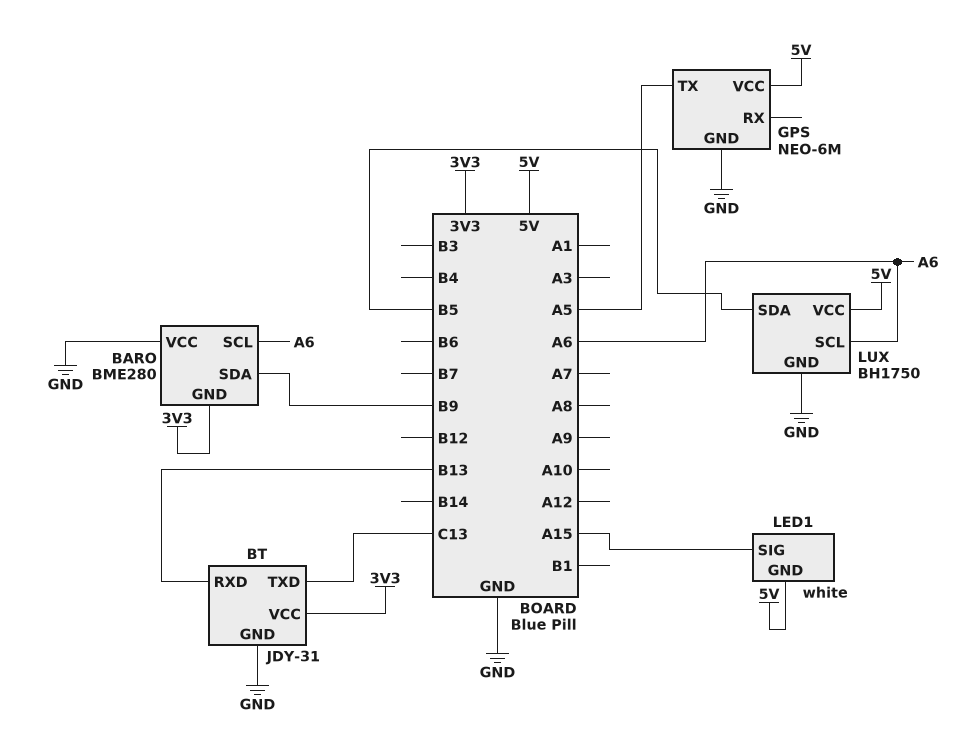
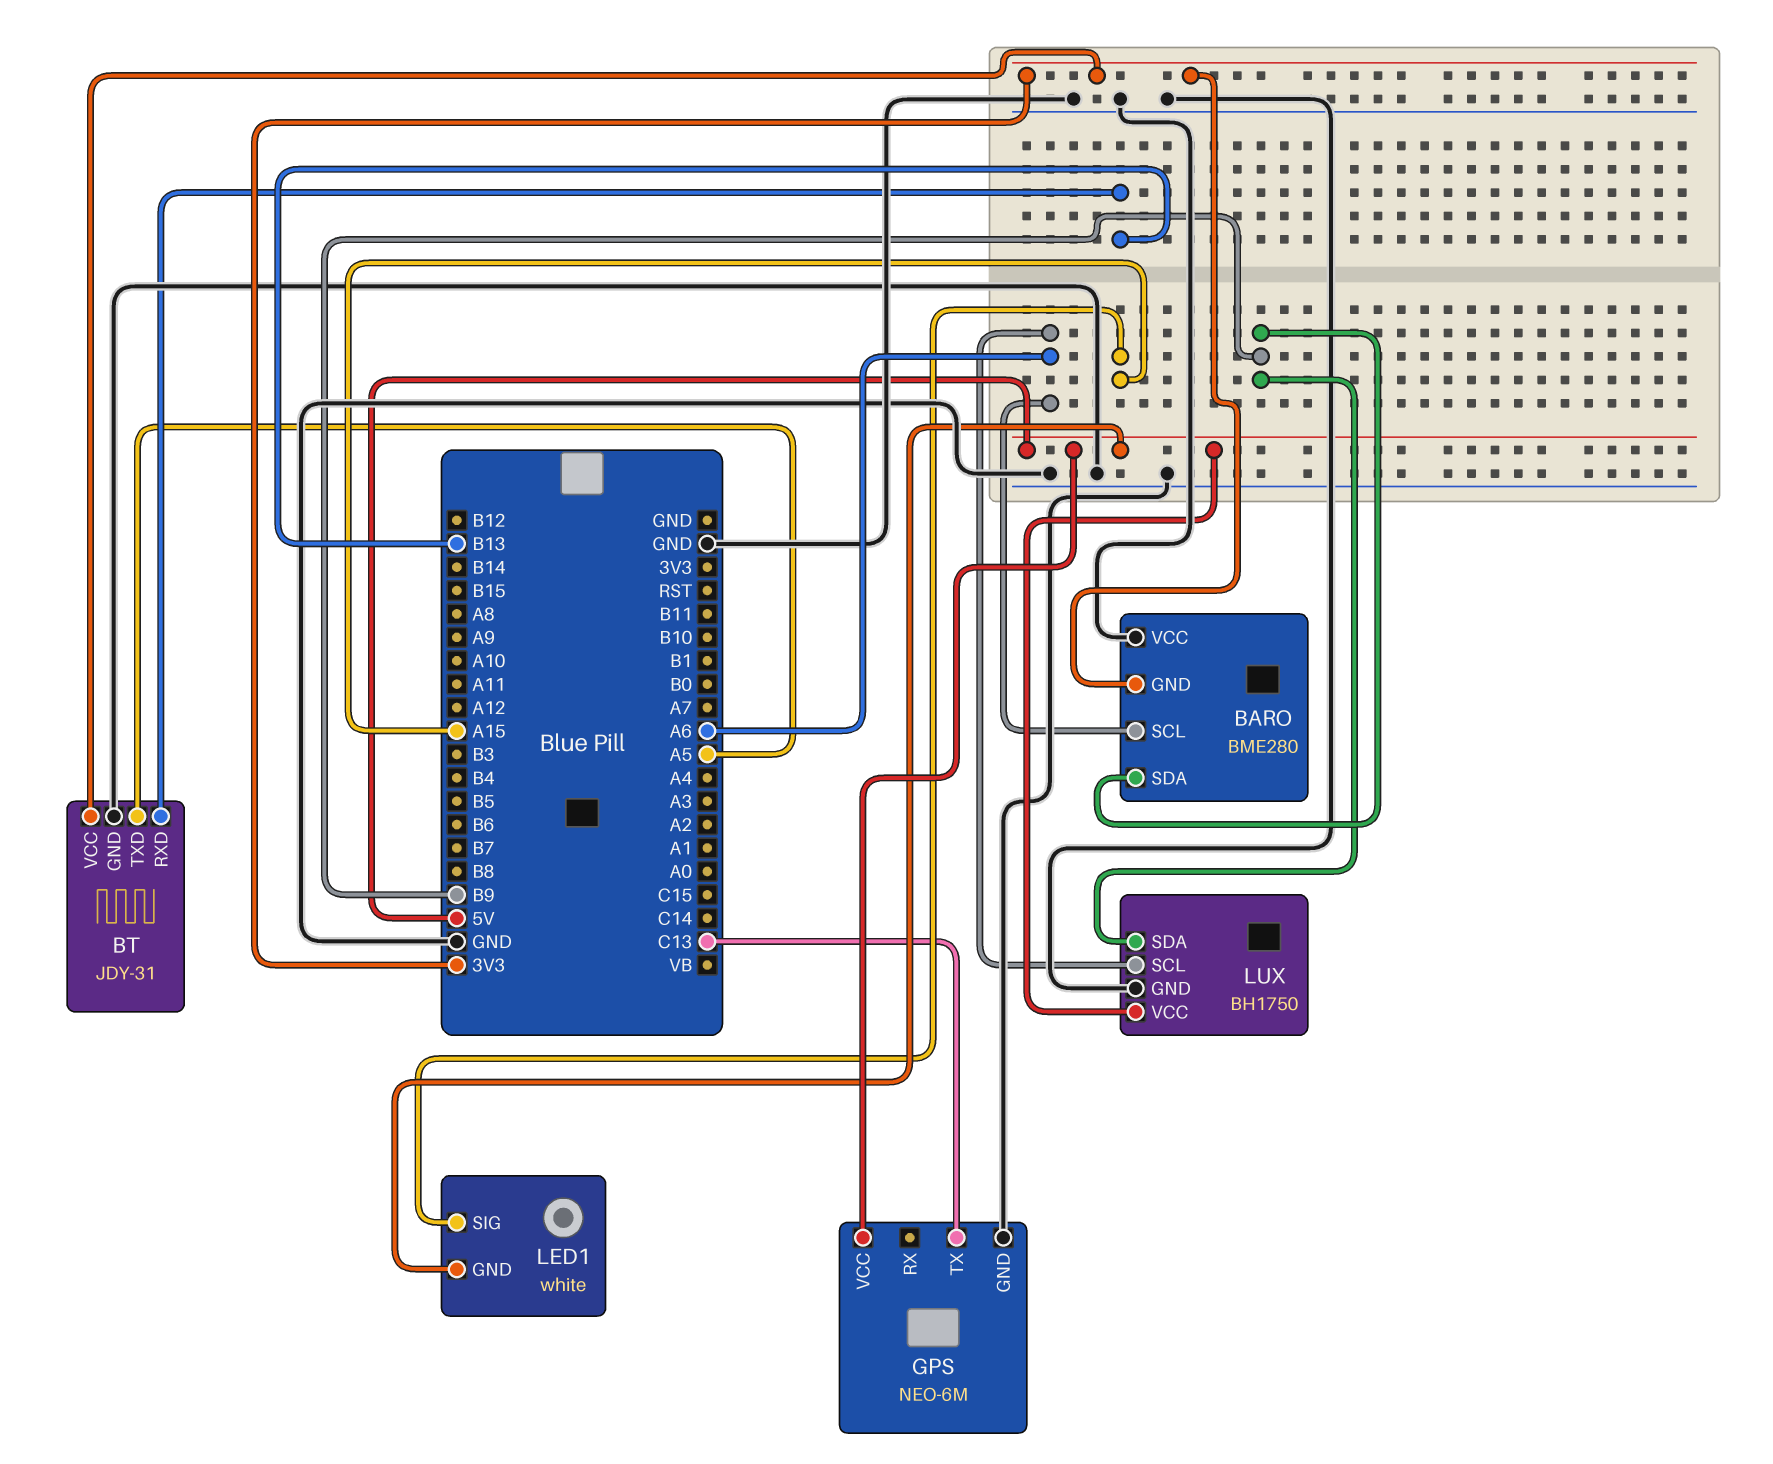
BT pin TXD: C13 -> A5
GPS pin TX: A5 -> C13
LUX pin SDA: B5 -> B9

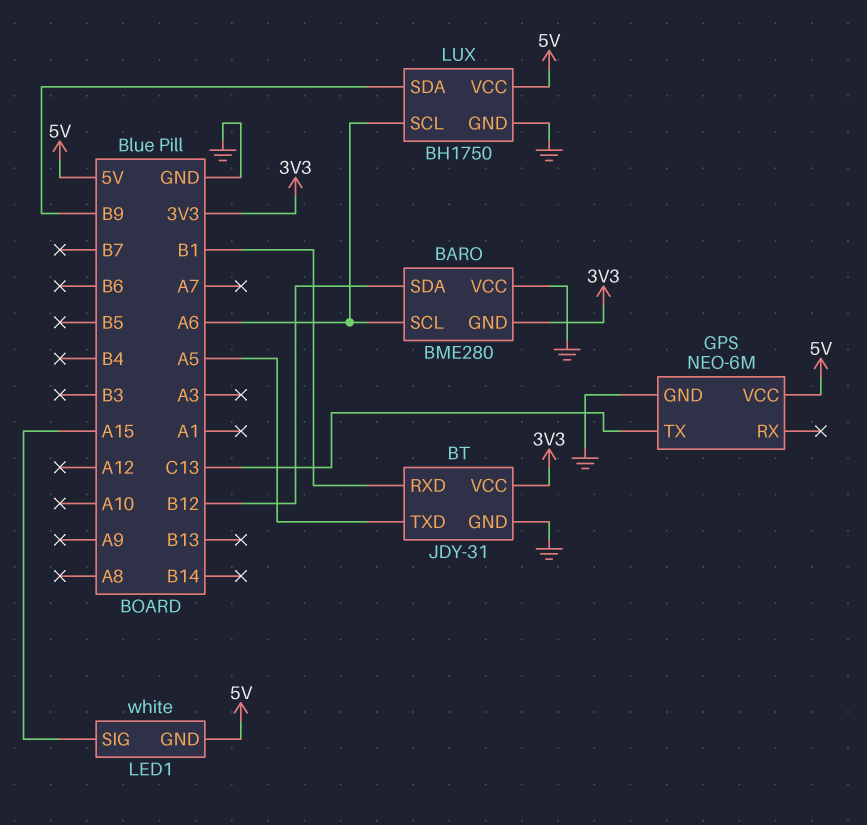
BARO pin SDA: B9 -> B12
BT pin RXD: B13 -> B1

